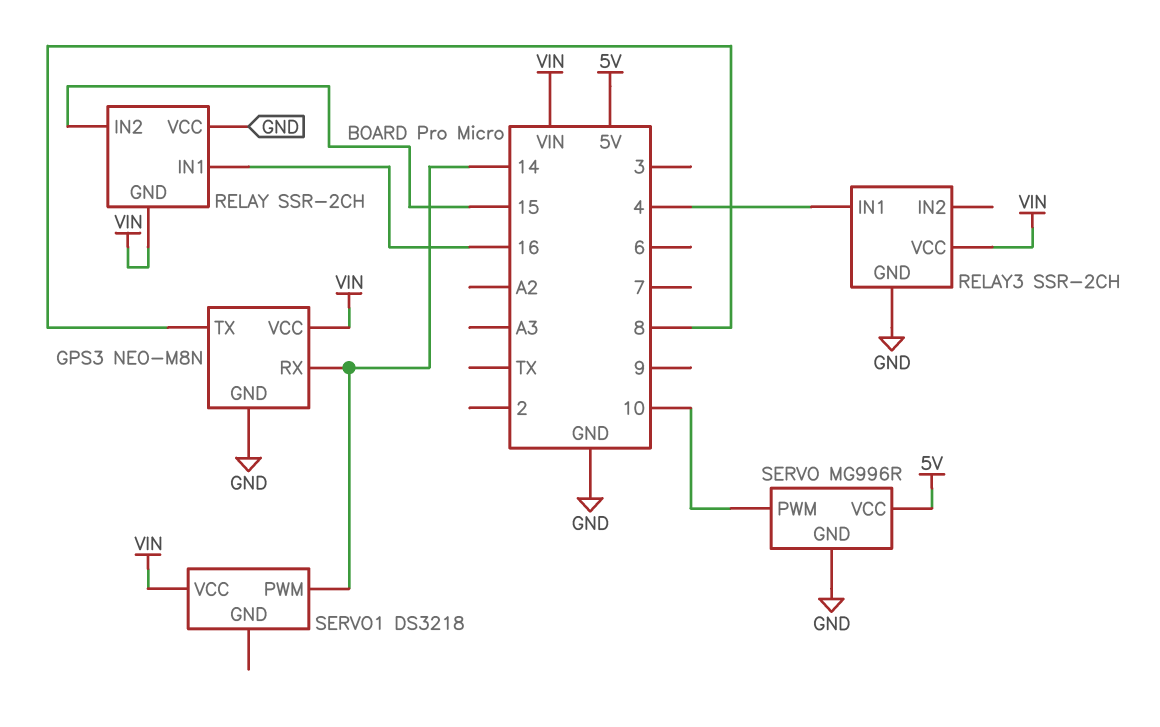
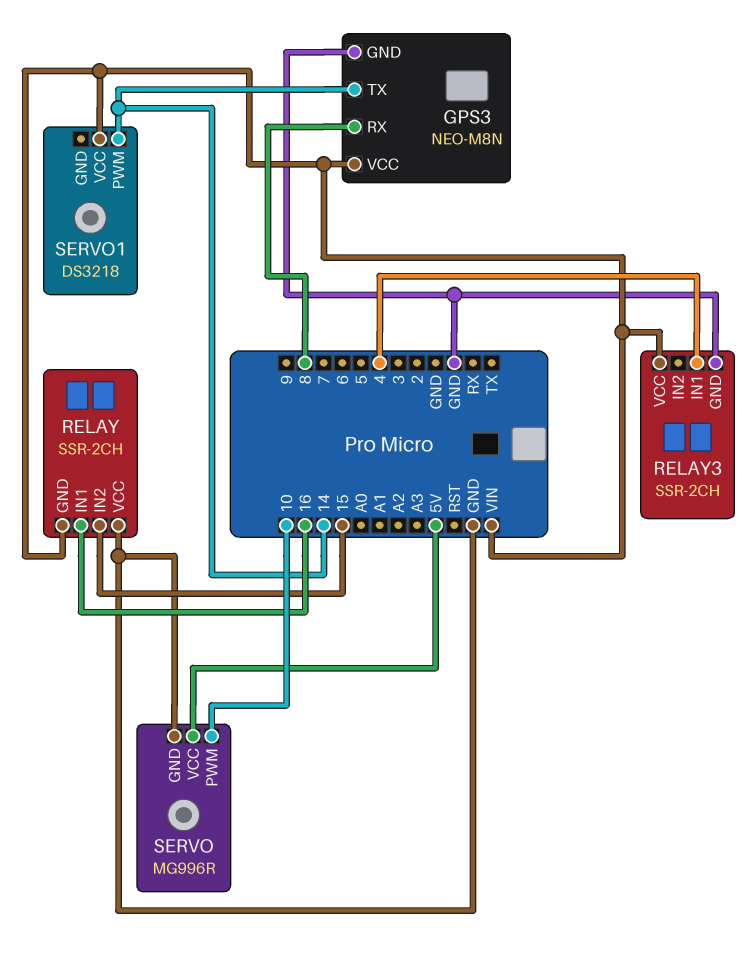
GPS3 pin RX: 14 -> 8
GPS3 pin TX: 8 -> 14

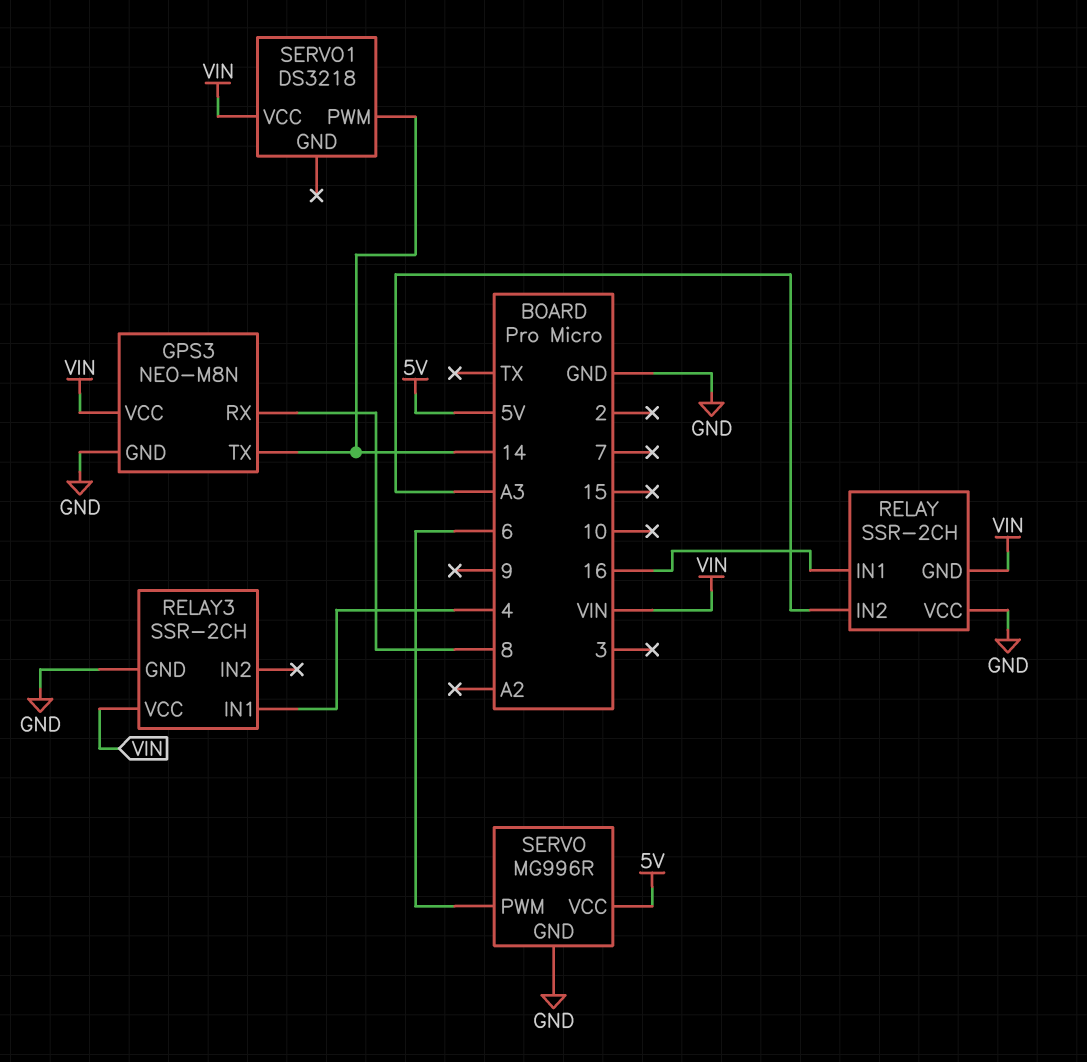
RELAY pin IN2: 15 -> A3
SERVO pin PWM: 10 -> 6

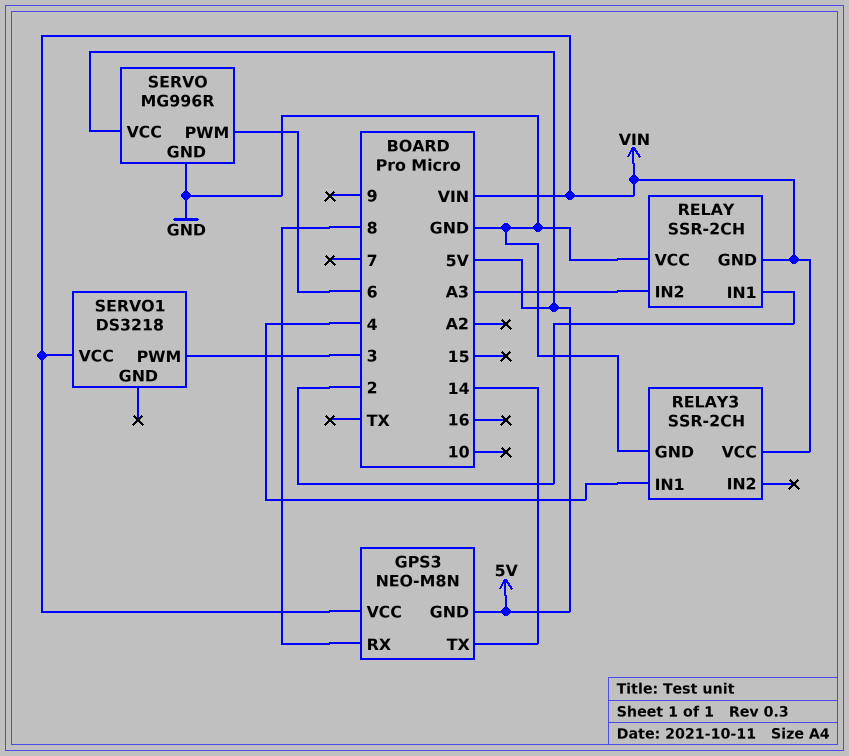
GPS3 pin GND: GND -> 5V
RELAY pin IN1: 16 -> 2
SERVO1 pin PWM: 14 -> 3

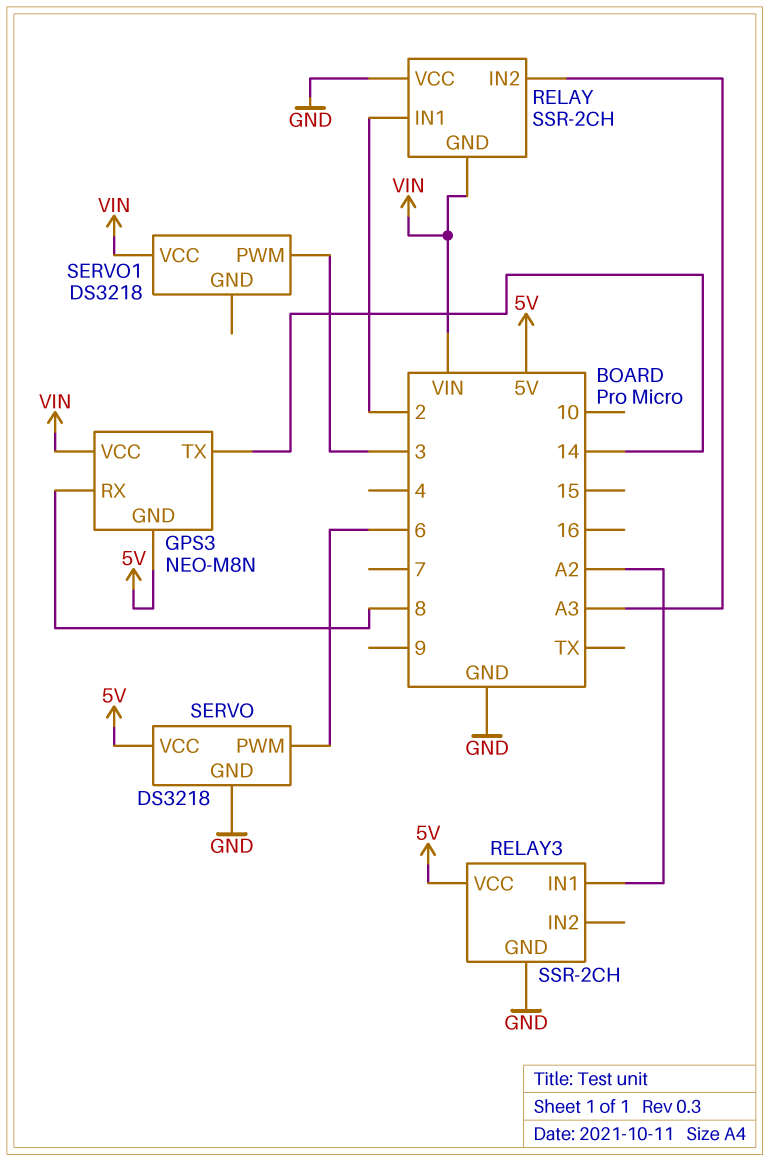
RELAY3 pin IN1: 4 -> A2
RELAY3 pin VCC: VIN -> 5V
SERVO: MG996R -> DS3218

